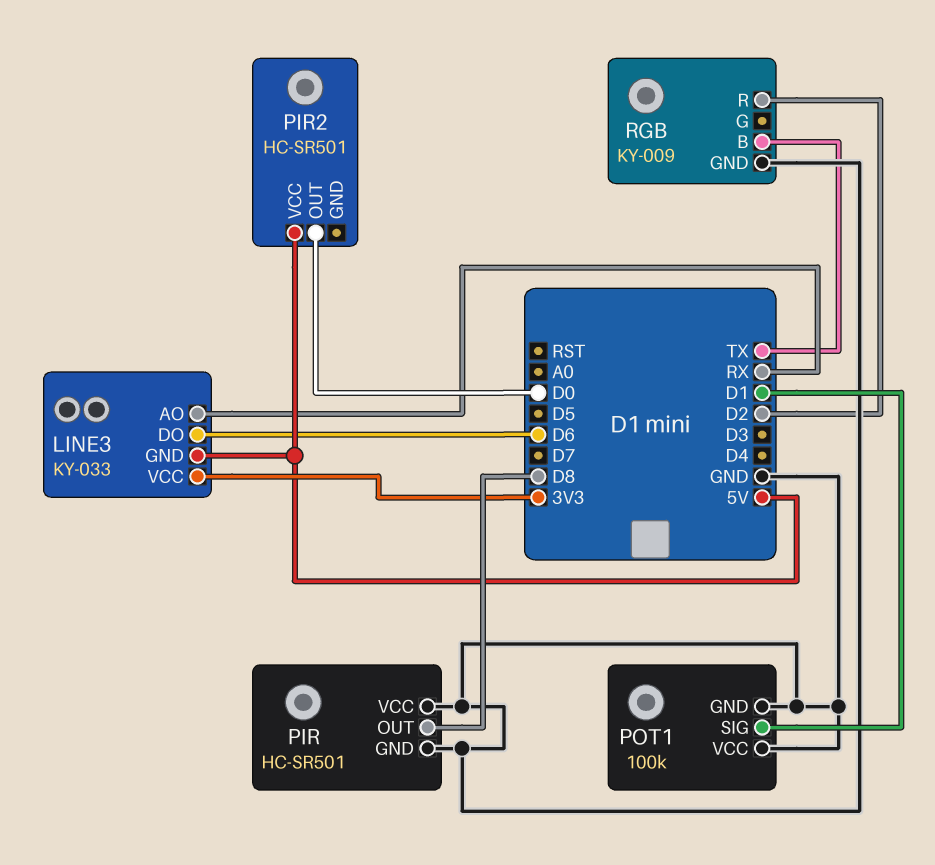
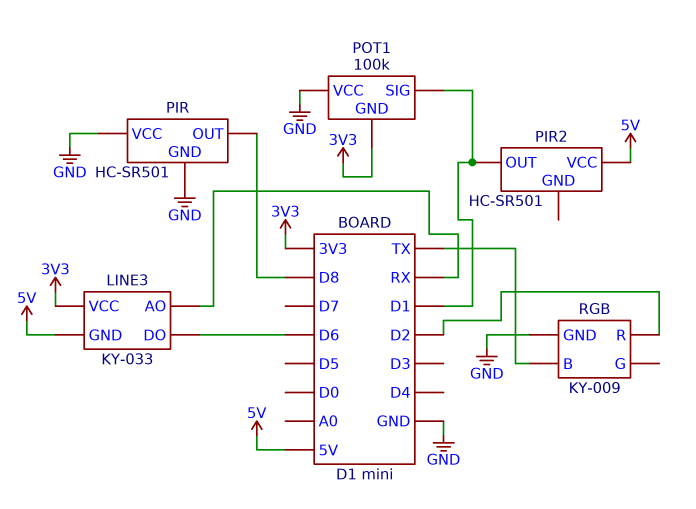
PIR2 pin OUT: D0 -> D1
POT1 pin GND: GND -> 3V3

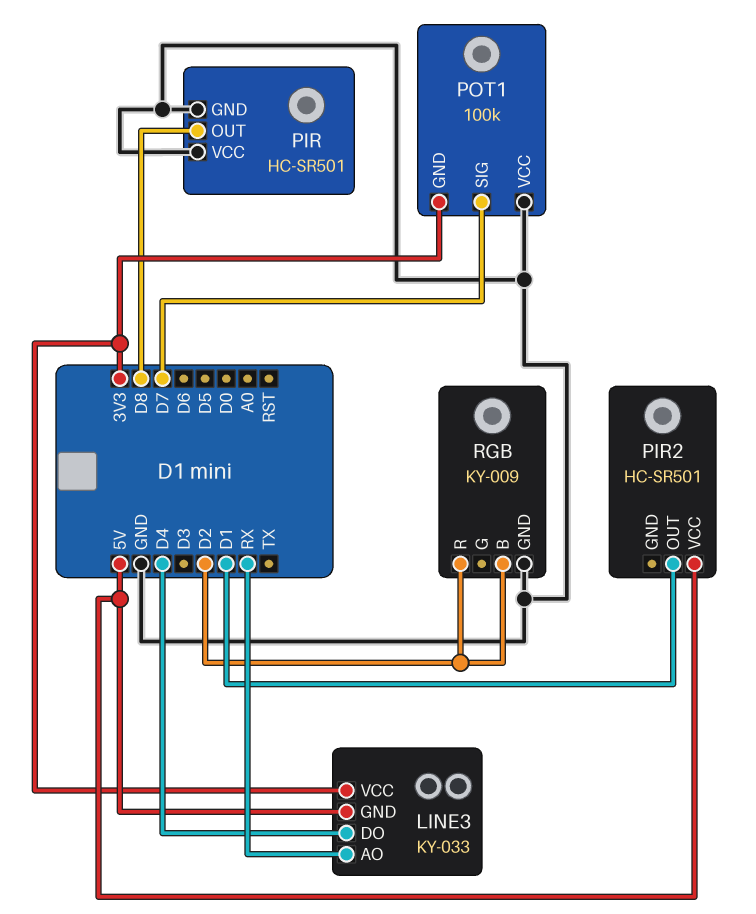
LINE3 pin DO: D6 -> D4
POT1 pin SIG: D1 -> D7
RGB pin B: TX -> D2

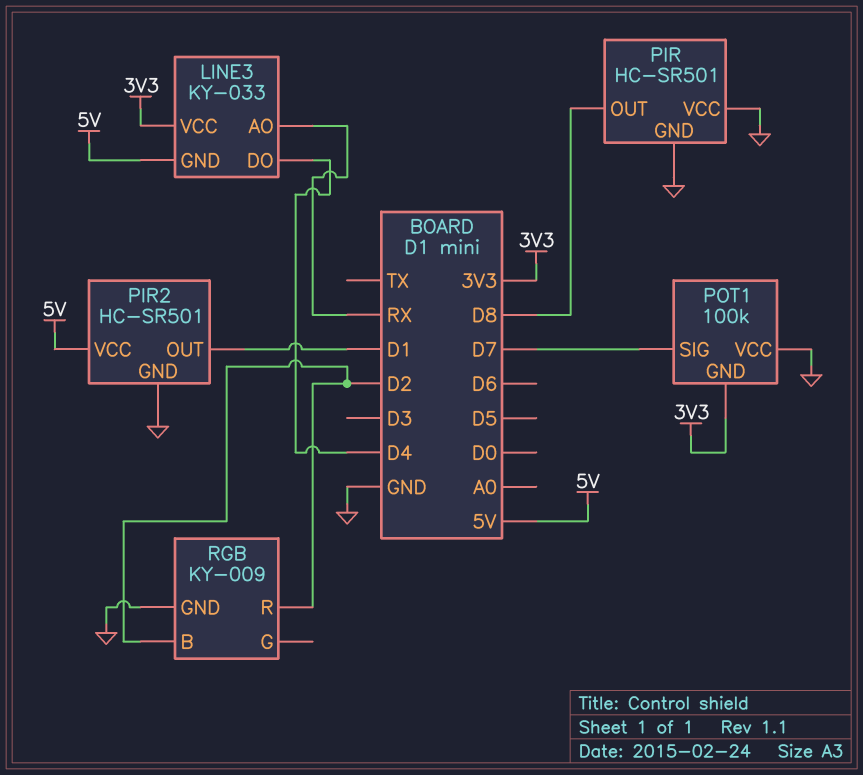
PIR2 pin GND: none -> GND

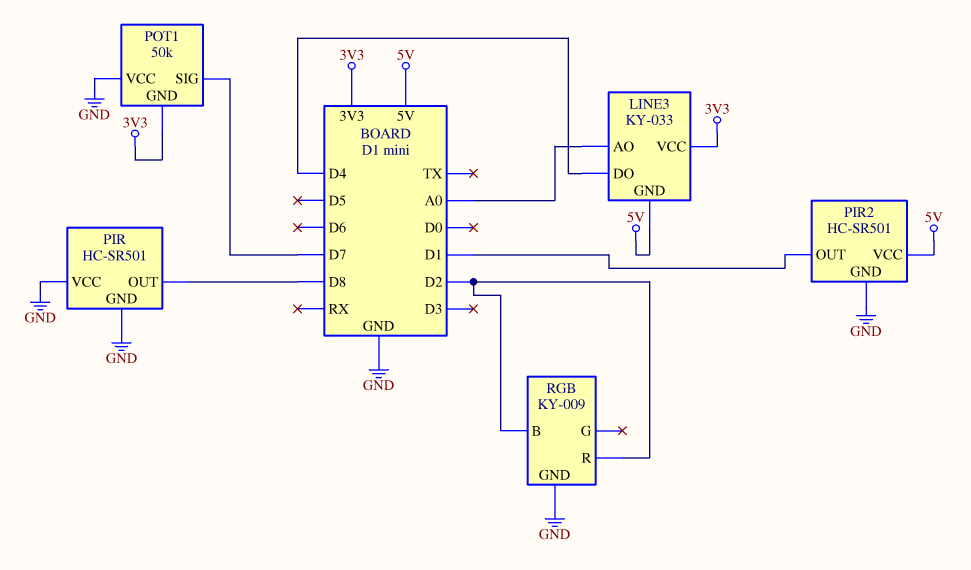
LINE3 pin AO: RX -> A0
POT1: 100k -> 50k

